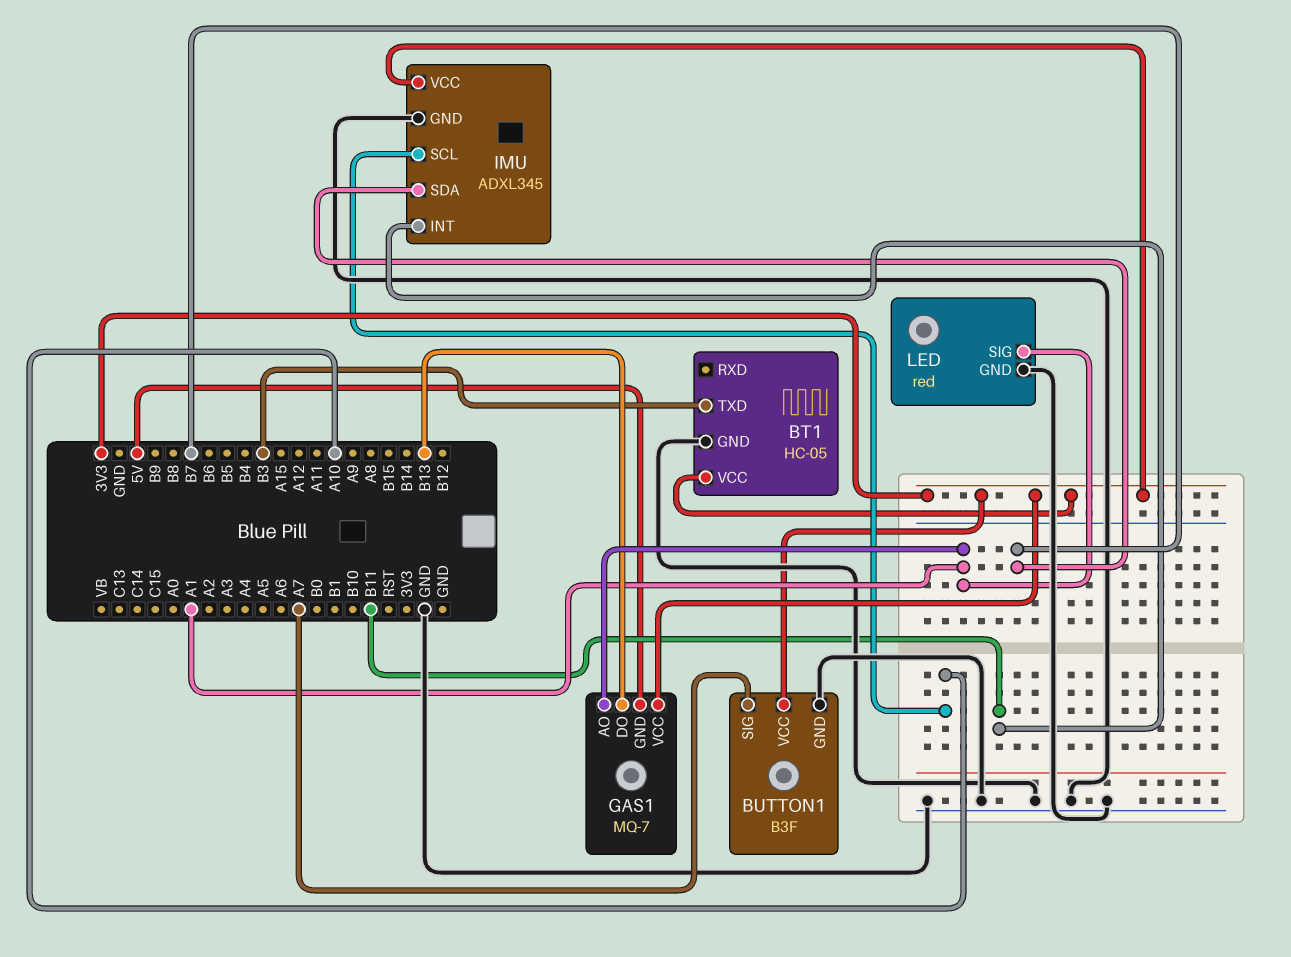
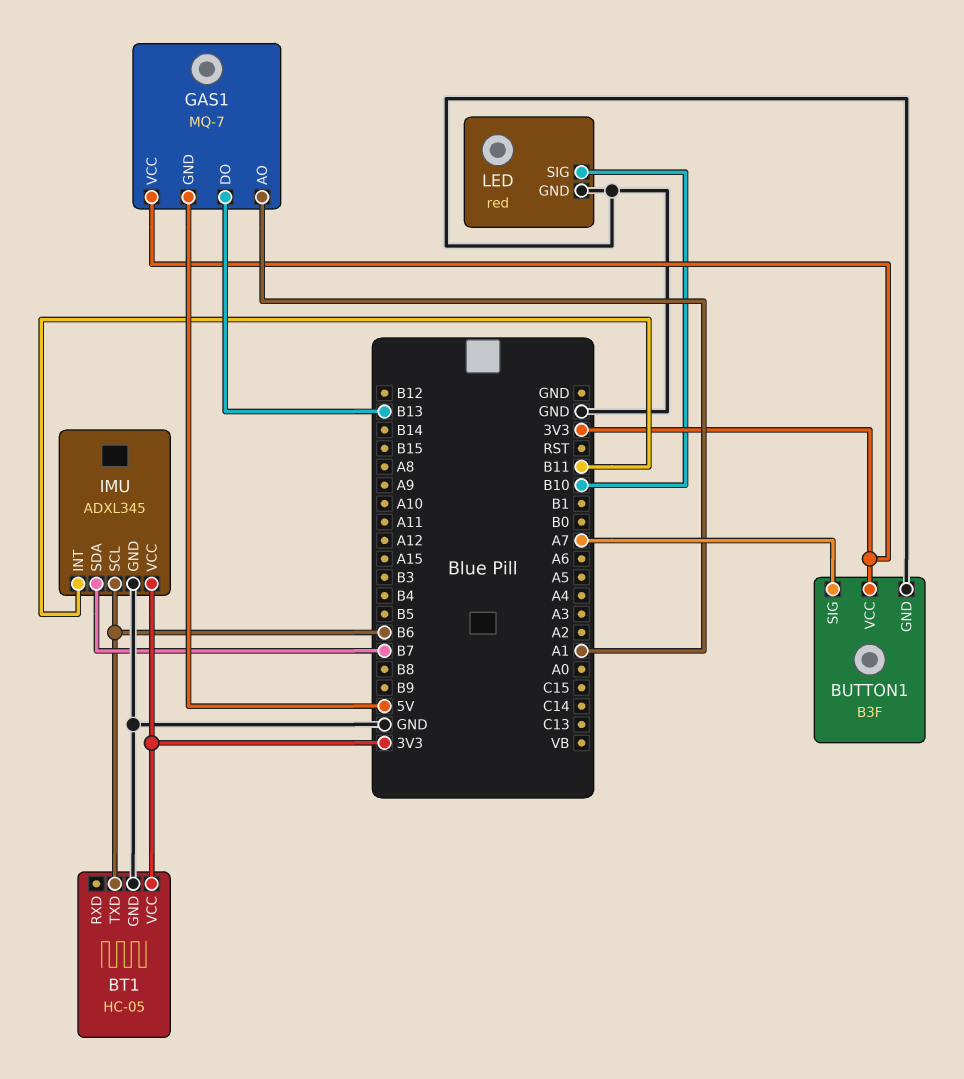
BT1 pin TXD: B3 -> B6
IMU pin SCL: A10 -> B6
LED pin SIG: A1 -> B10

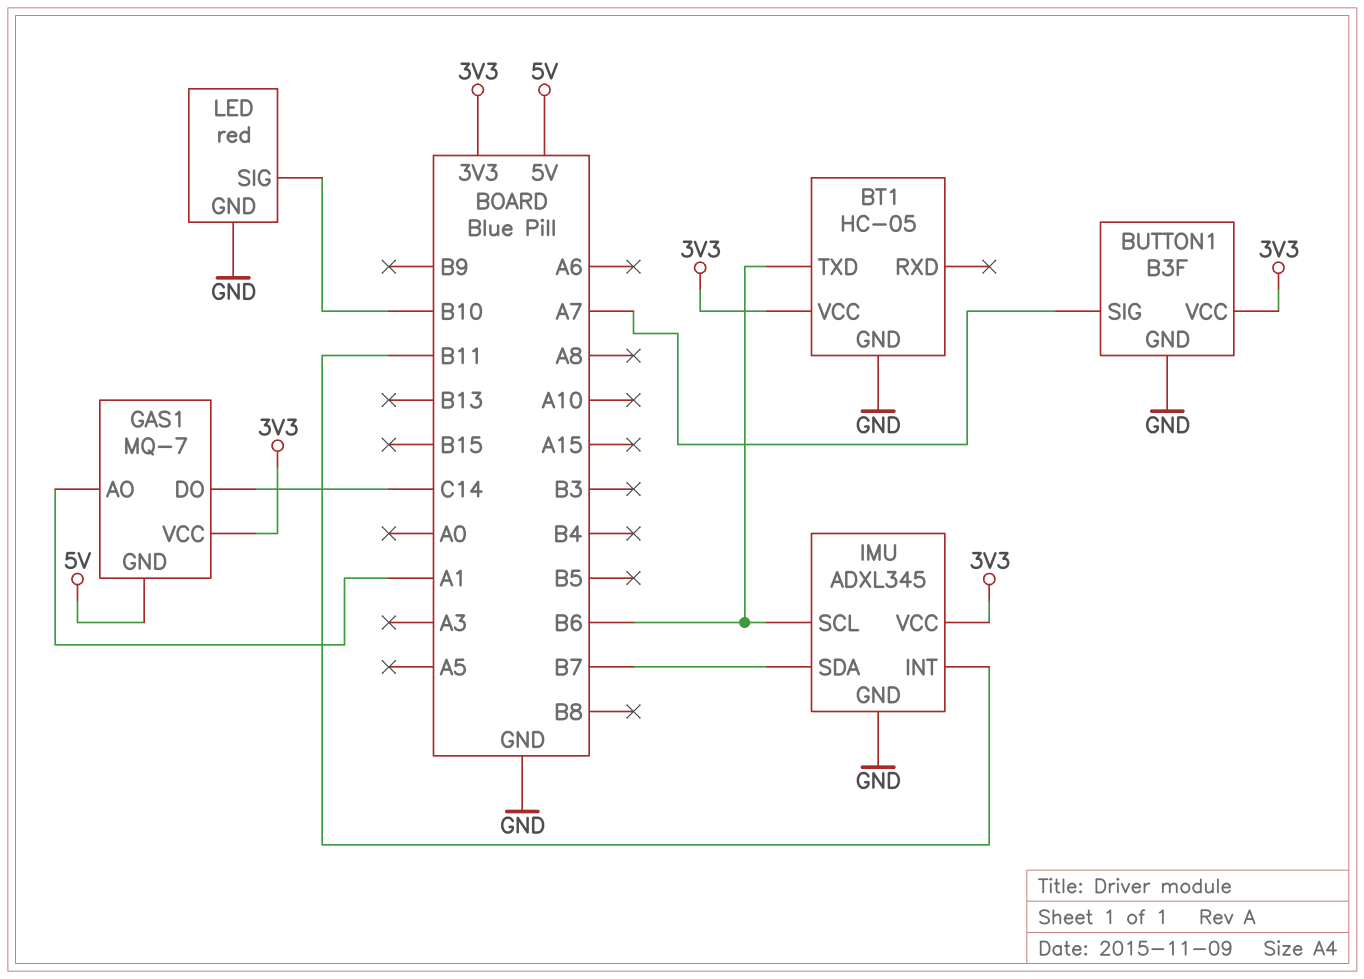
GAS1 pin DO: B13 -> C14

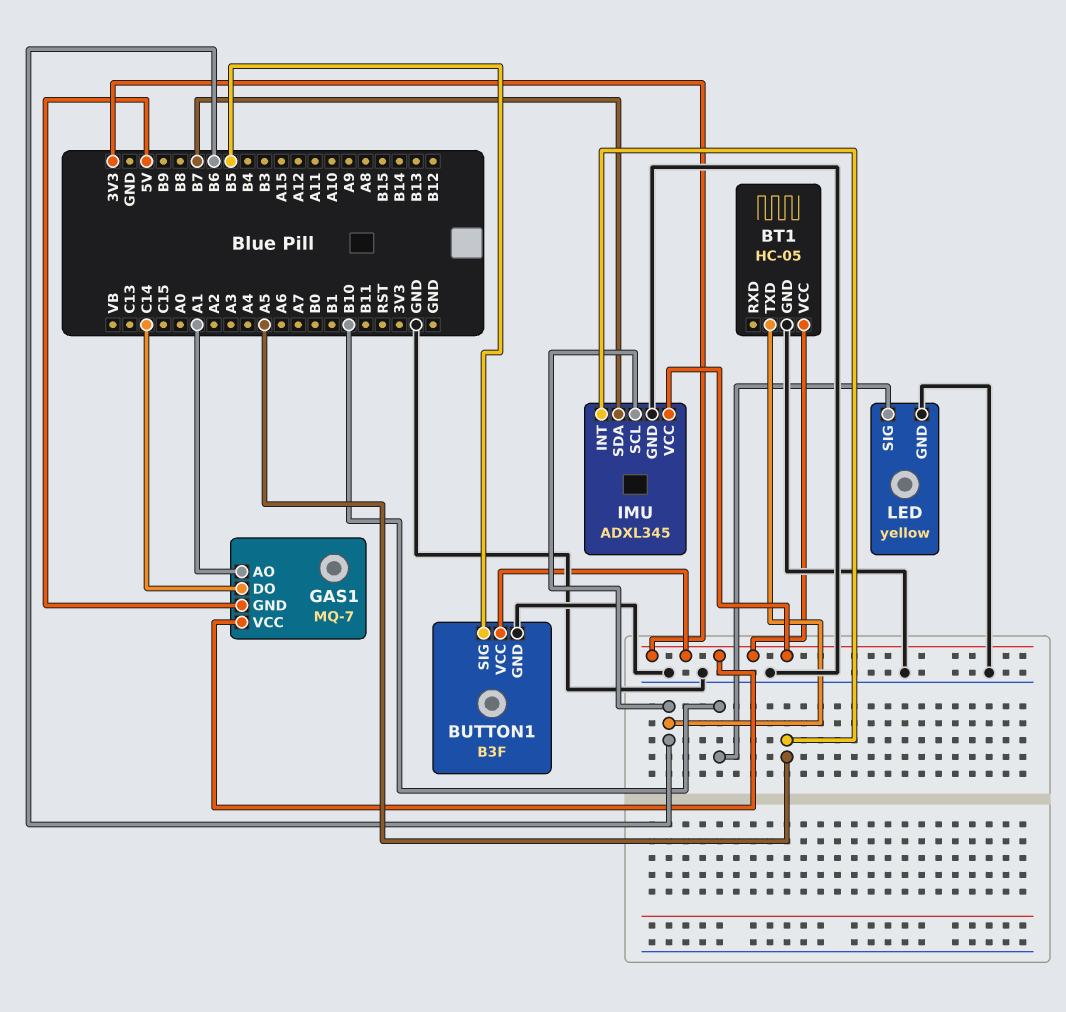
BUTTON1 pin SIG: A7 -> B5
IMU pin INT: B11 -> A5
LED: red -> yellow

